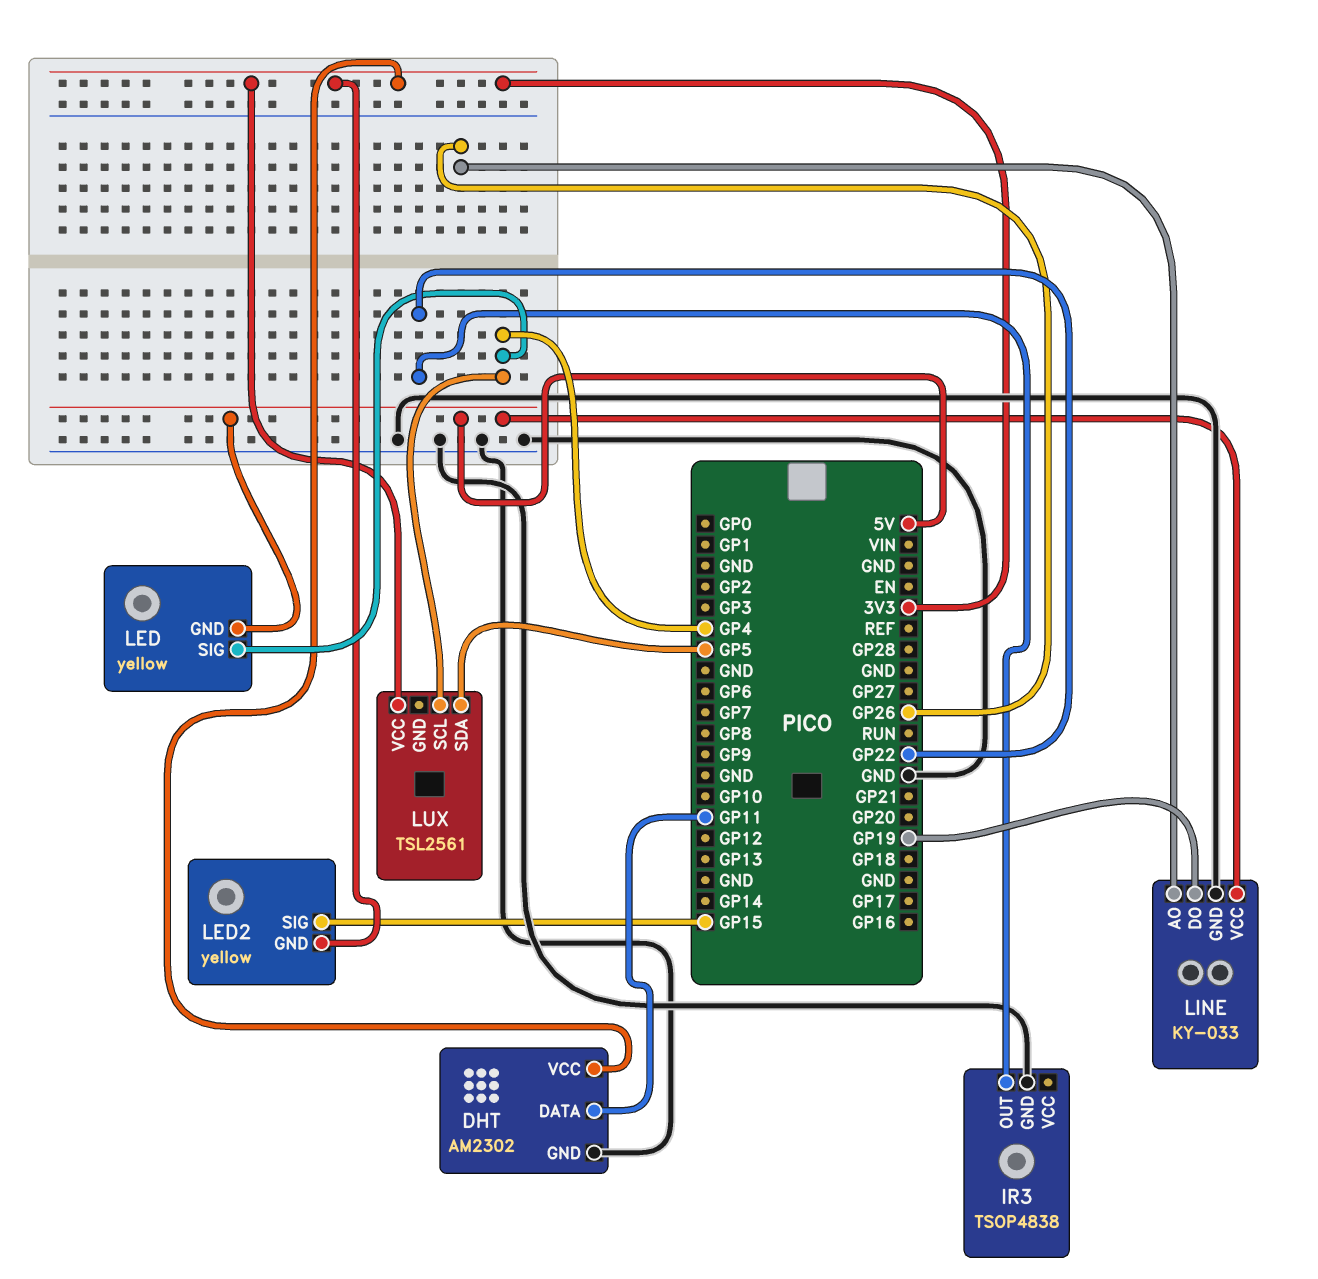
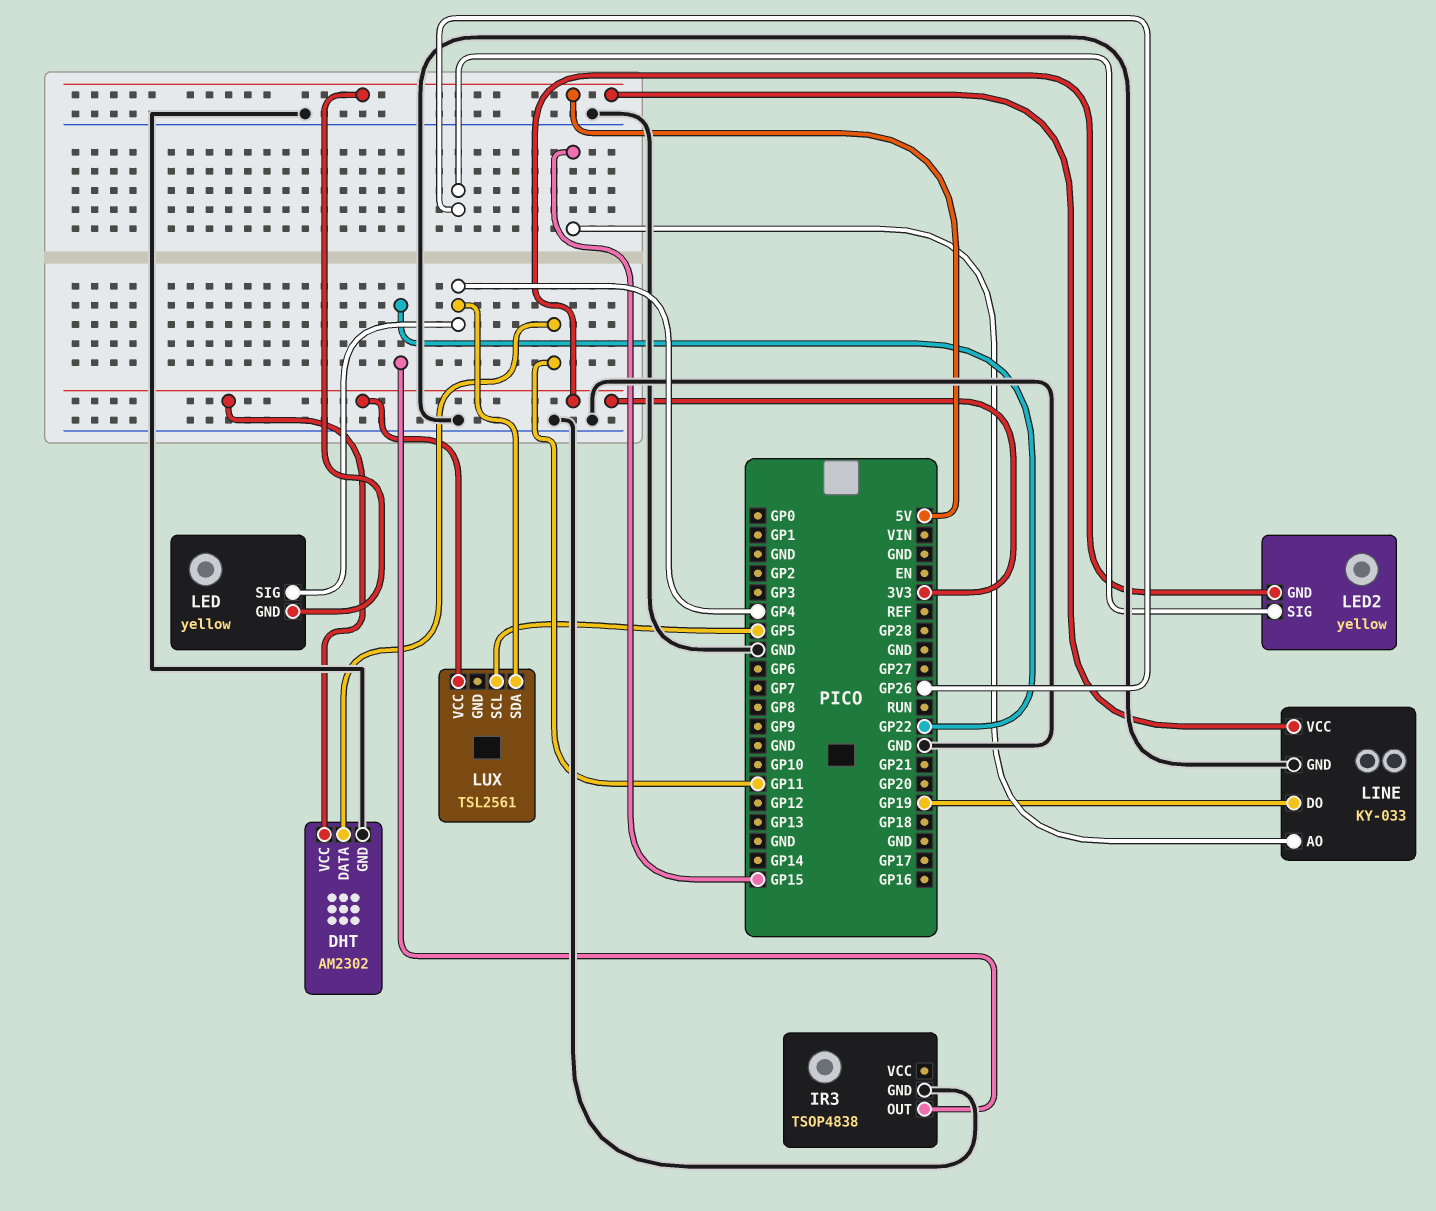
LED2 pin SIG: GP15 -> GP26
LINE pin AO: GP26 -> GP15
LUX pin SCL: GP4 -> GP5
LUX pin SDA: GP5 -> GP4

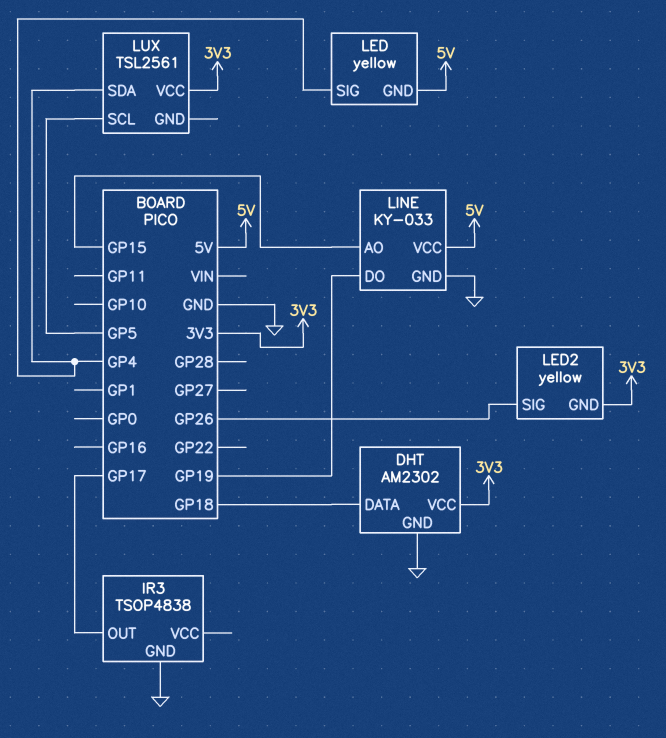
DHT pin DATA: GP11 -> GP18
IR3 pin OUT: GP22 -> GP17

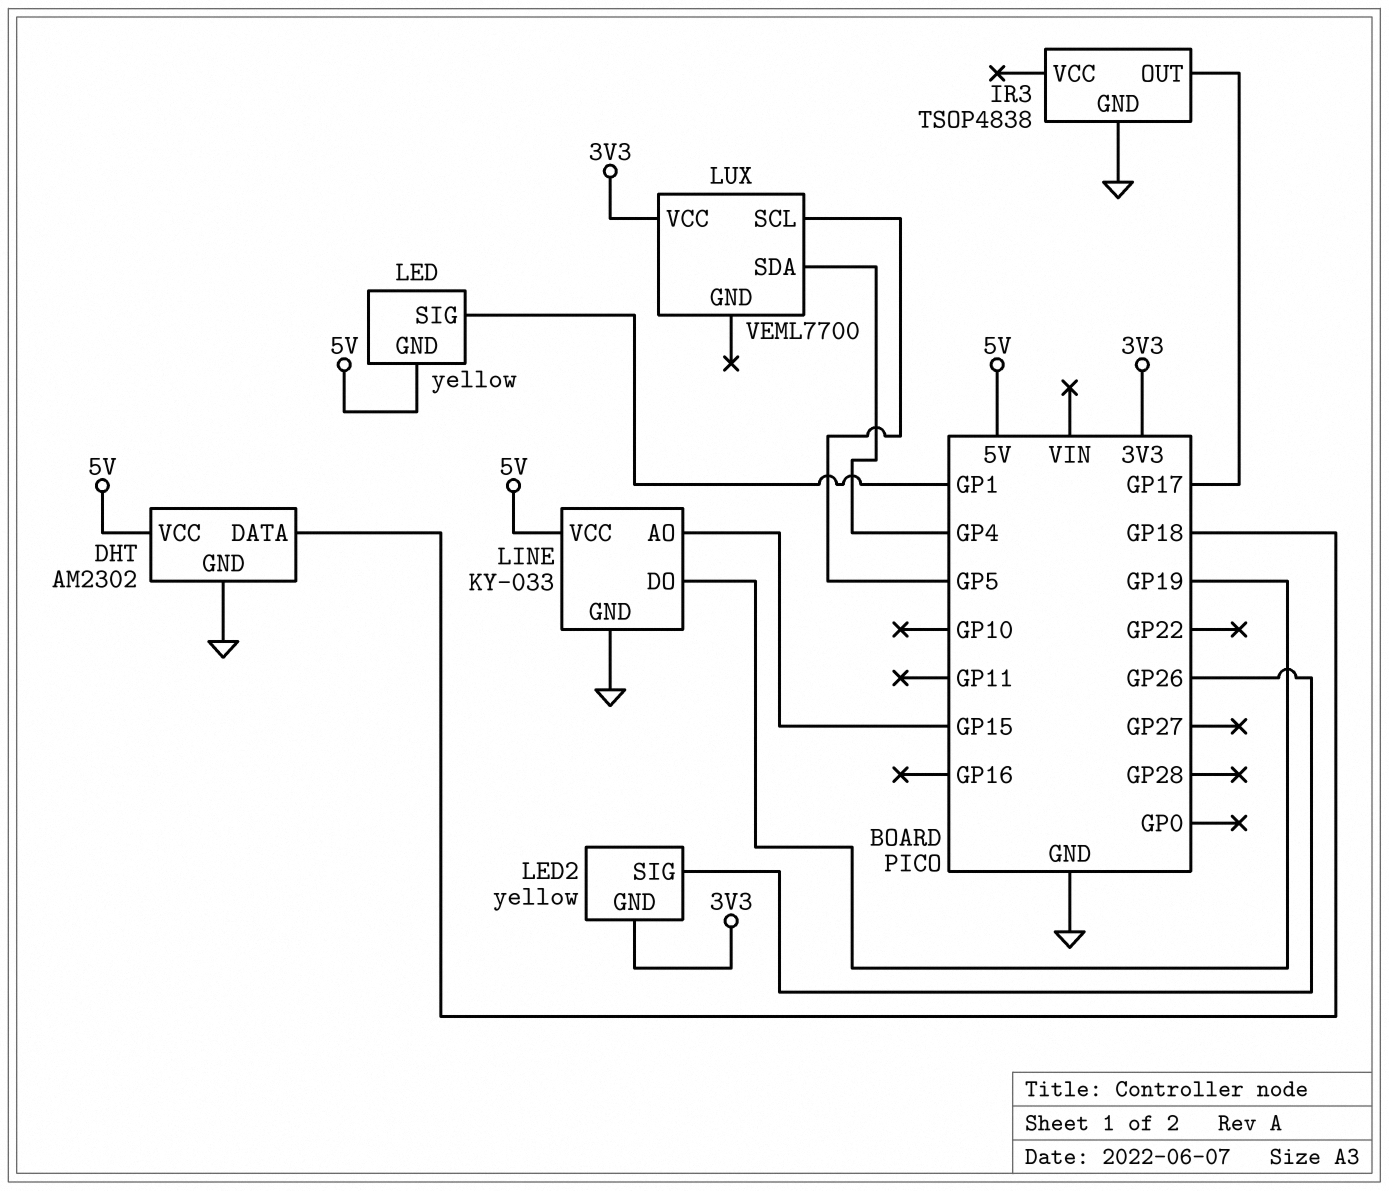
DHT pin VCC: 3V3 -> 5V
LED pin SIG: GP4 -> GP1
LUX: TSL2561 -> VEML7700

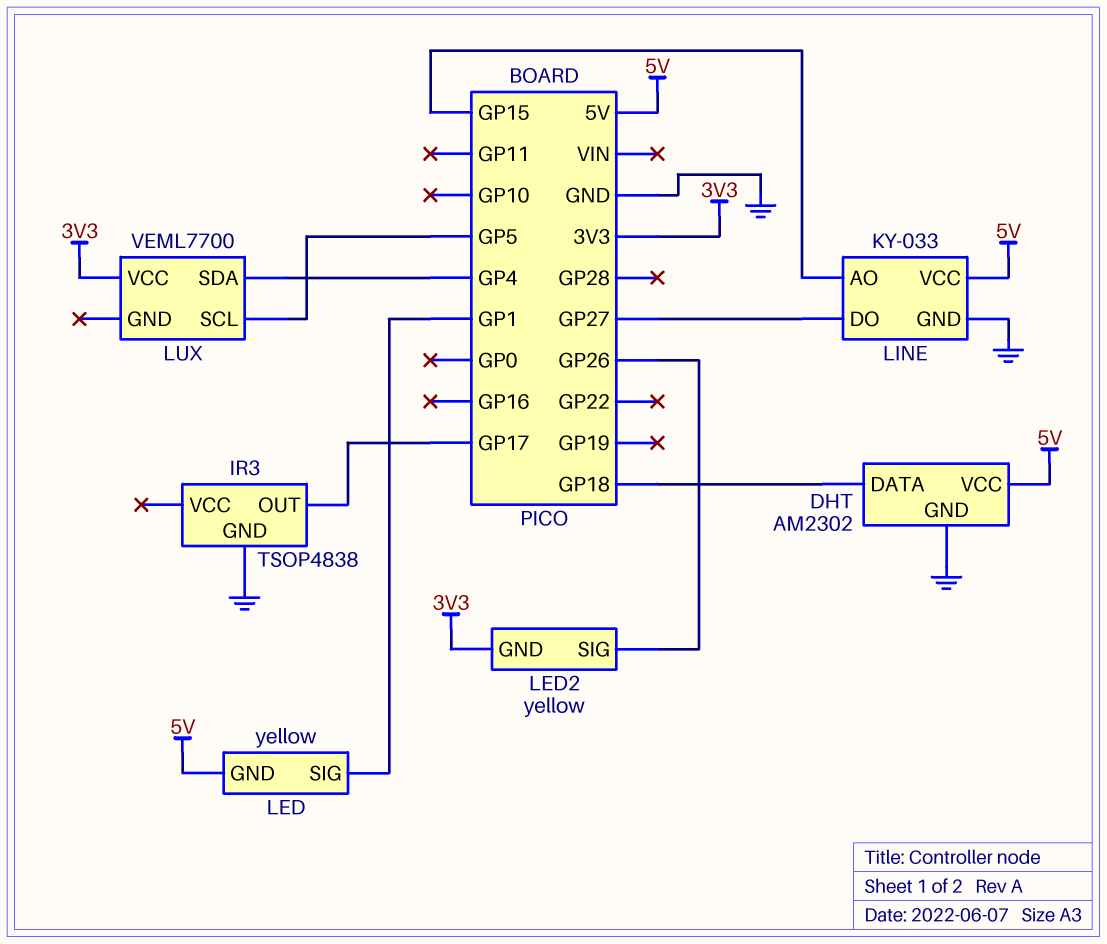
LINE pin DO: GP19 -> GP27

